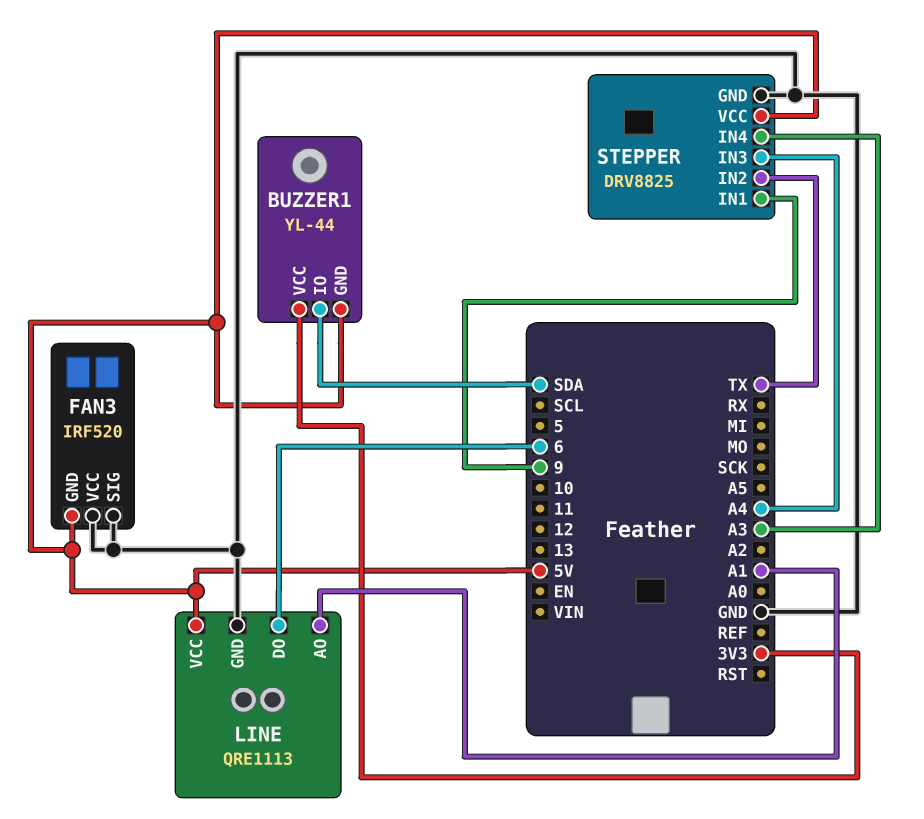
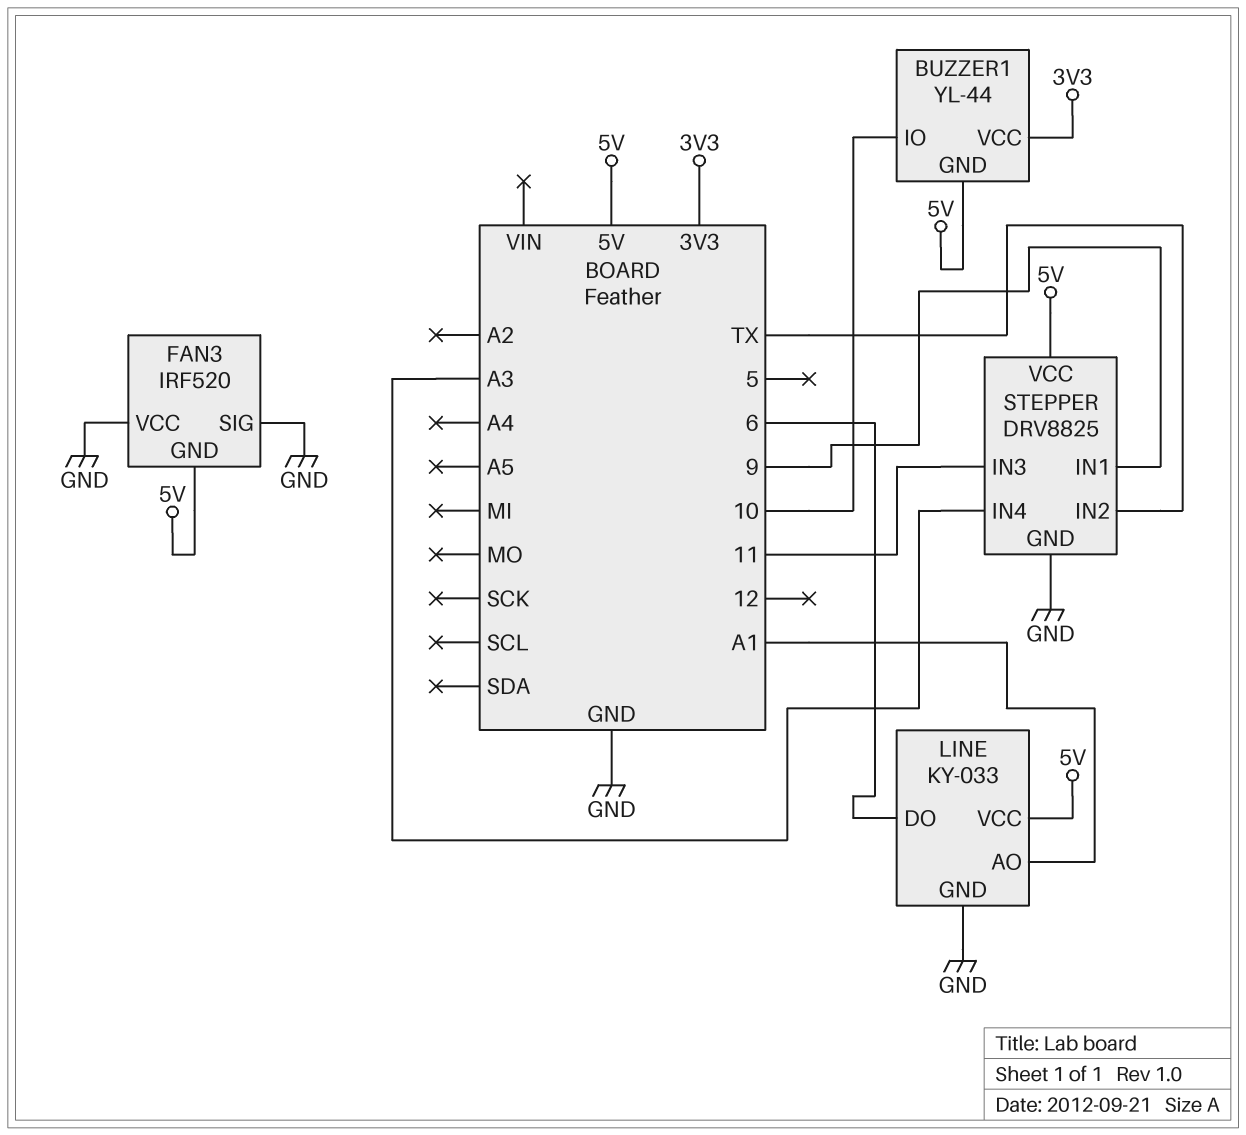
BUZZER1 pin IO: SDA -> 10
LINE: QRE1113 -> KY-033
STEPPER pin IN3: A4 -> 11

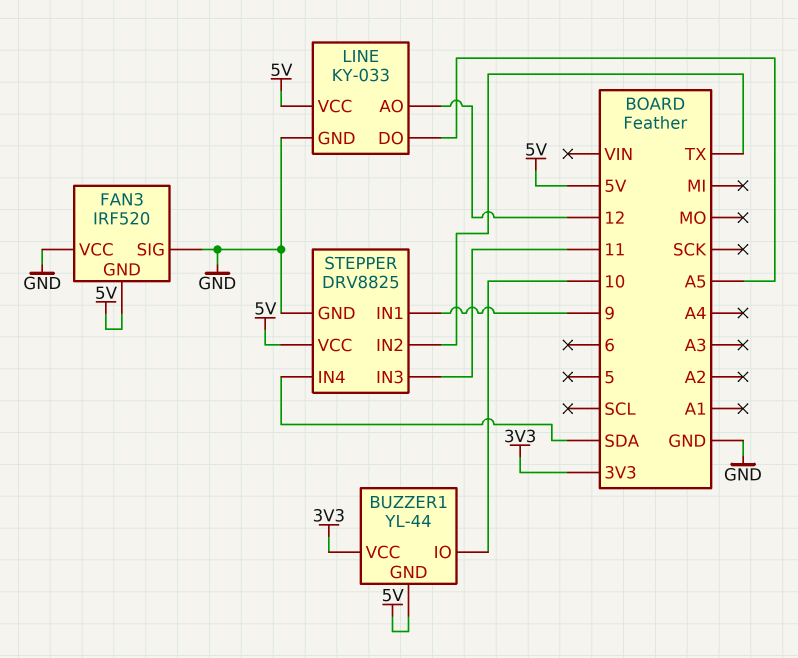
LINE pin AO: A1 -> 12
LINE pin DO: 6 -> A5
STEPPER pin IN4: A3 -> SDA

